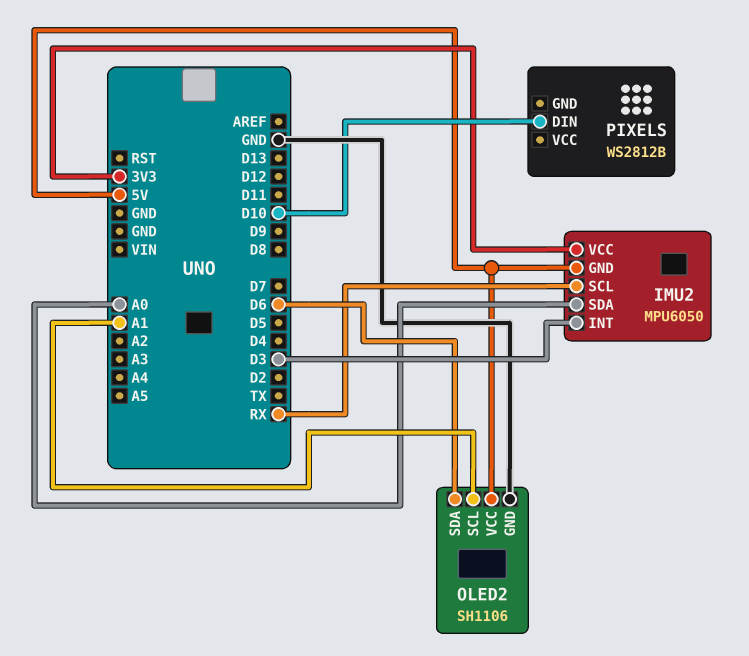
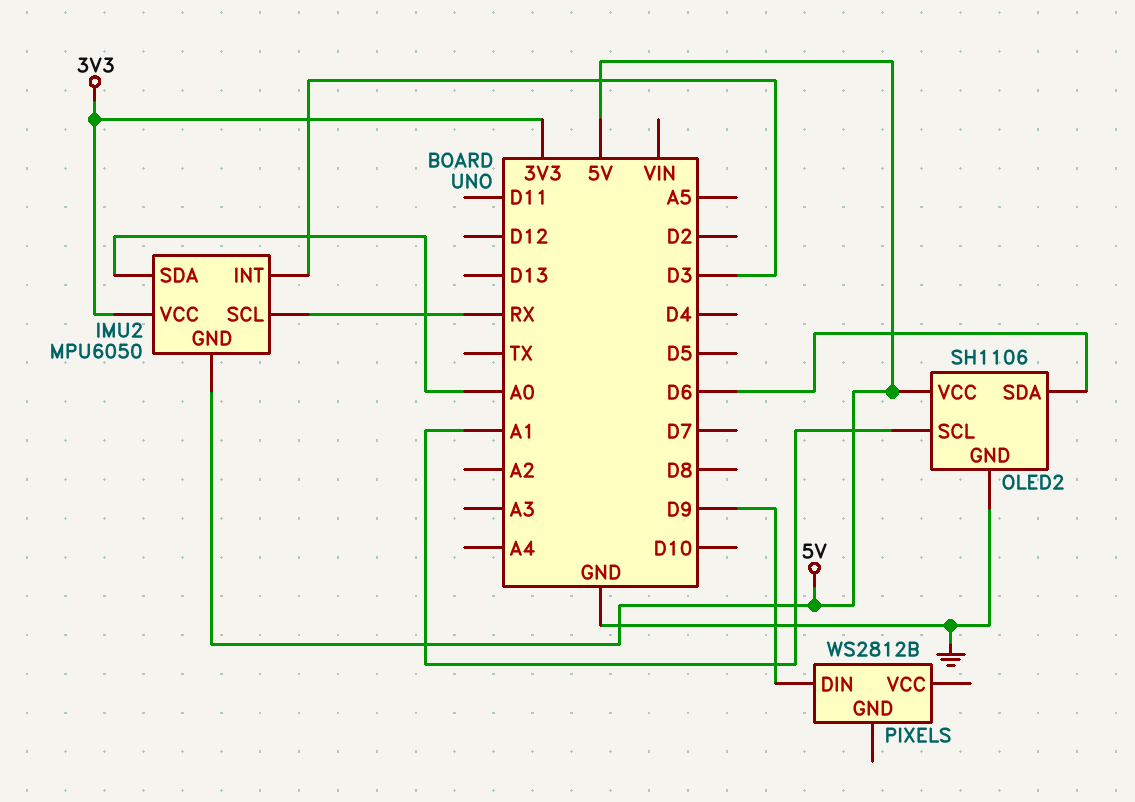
PIXELS pin DIN: D10 -> D9

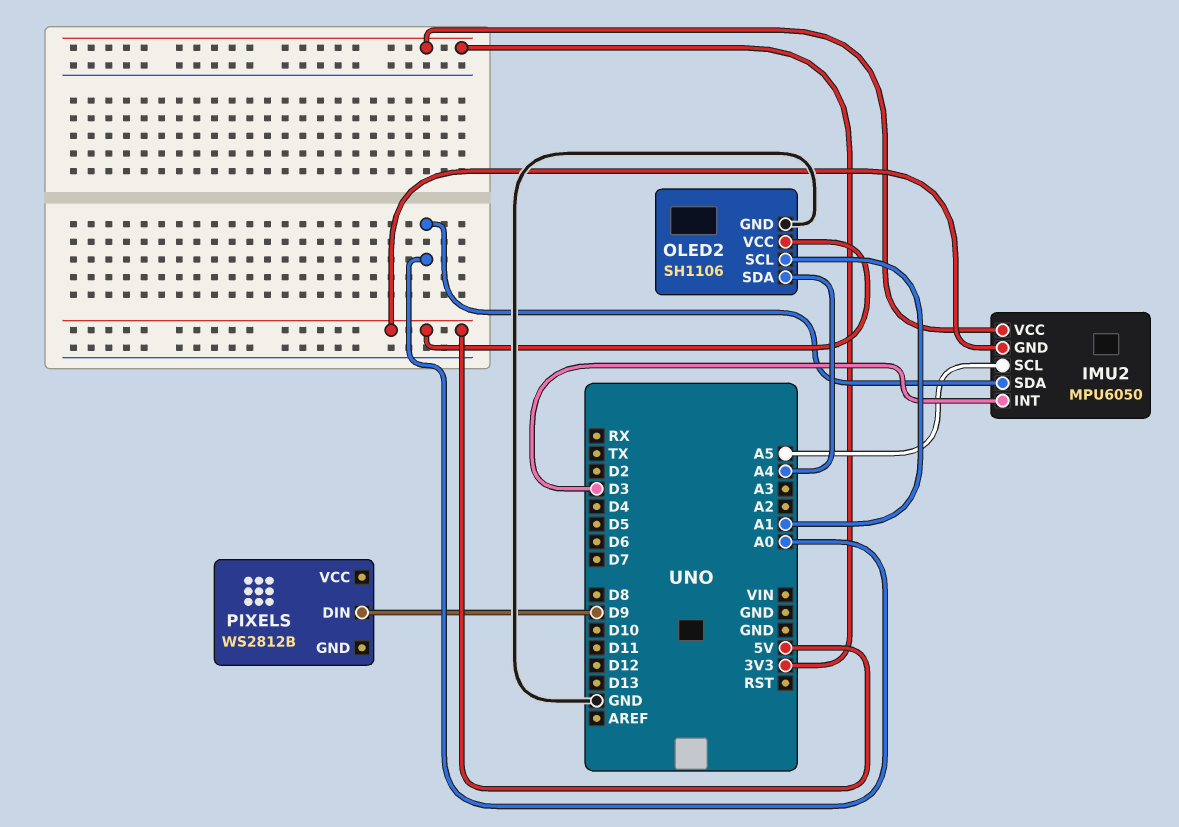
IMU2 pin SCL: RX -> A5
OLED2 pin SDA: D6 -> A4

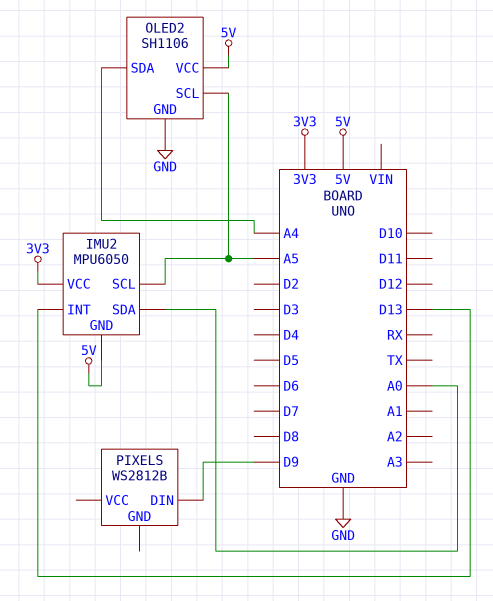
IMU2 pin INT: D3 -> D13
OLED2 pin SCL: A1 -> A5

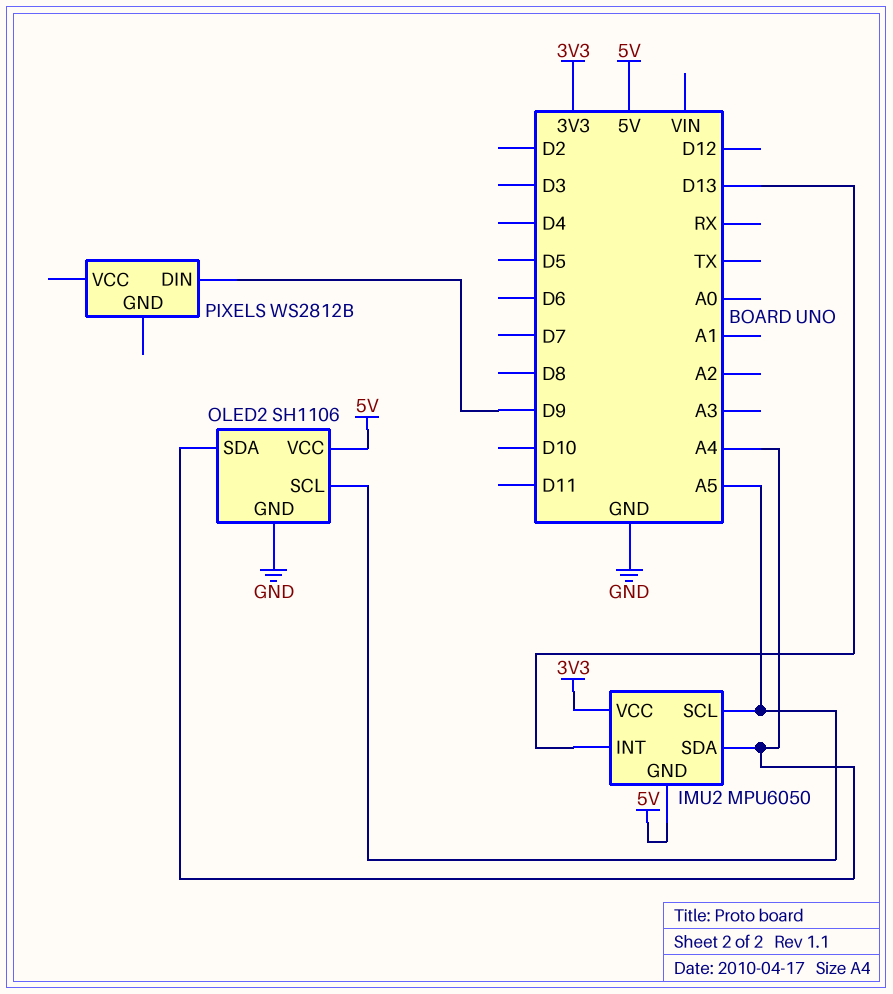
IMU2 pin SDA: A0 -> A4

